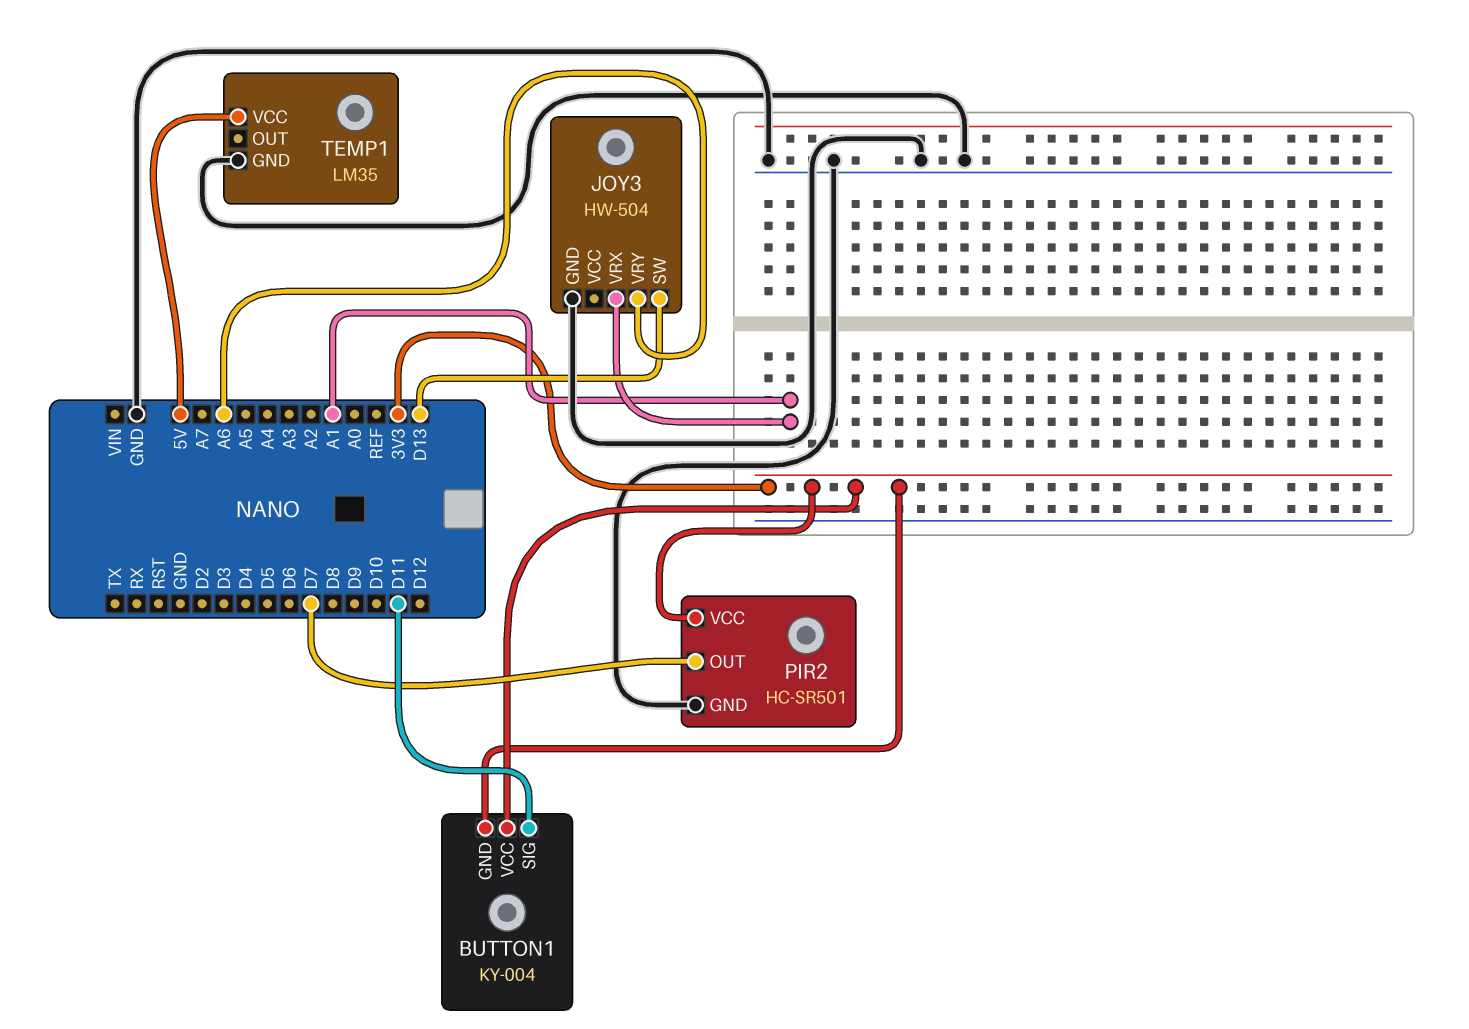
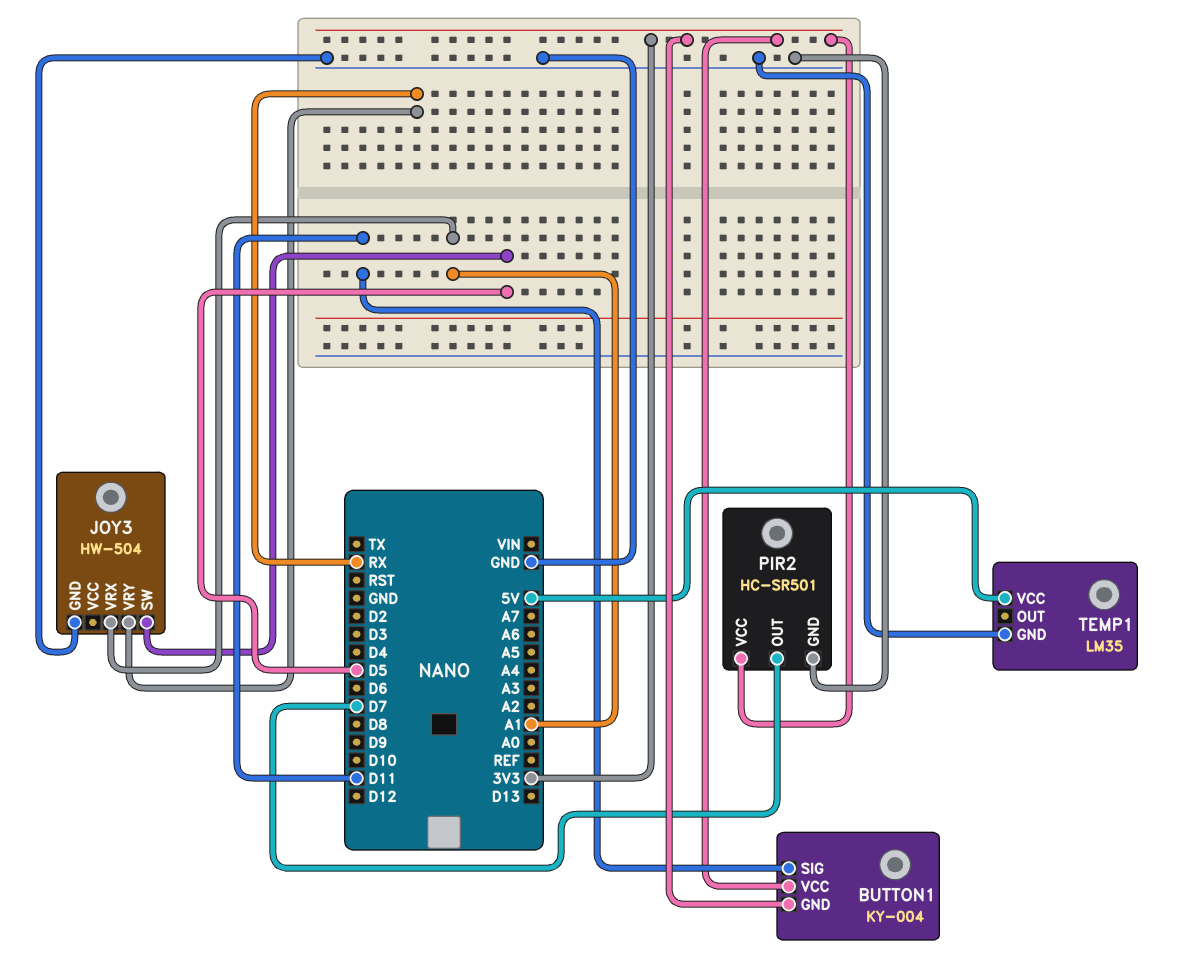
JOY3 pin SW: D13 -> D5
JOY3 pin VRY: A6 -> RX

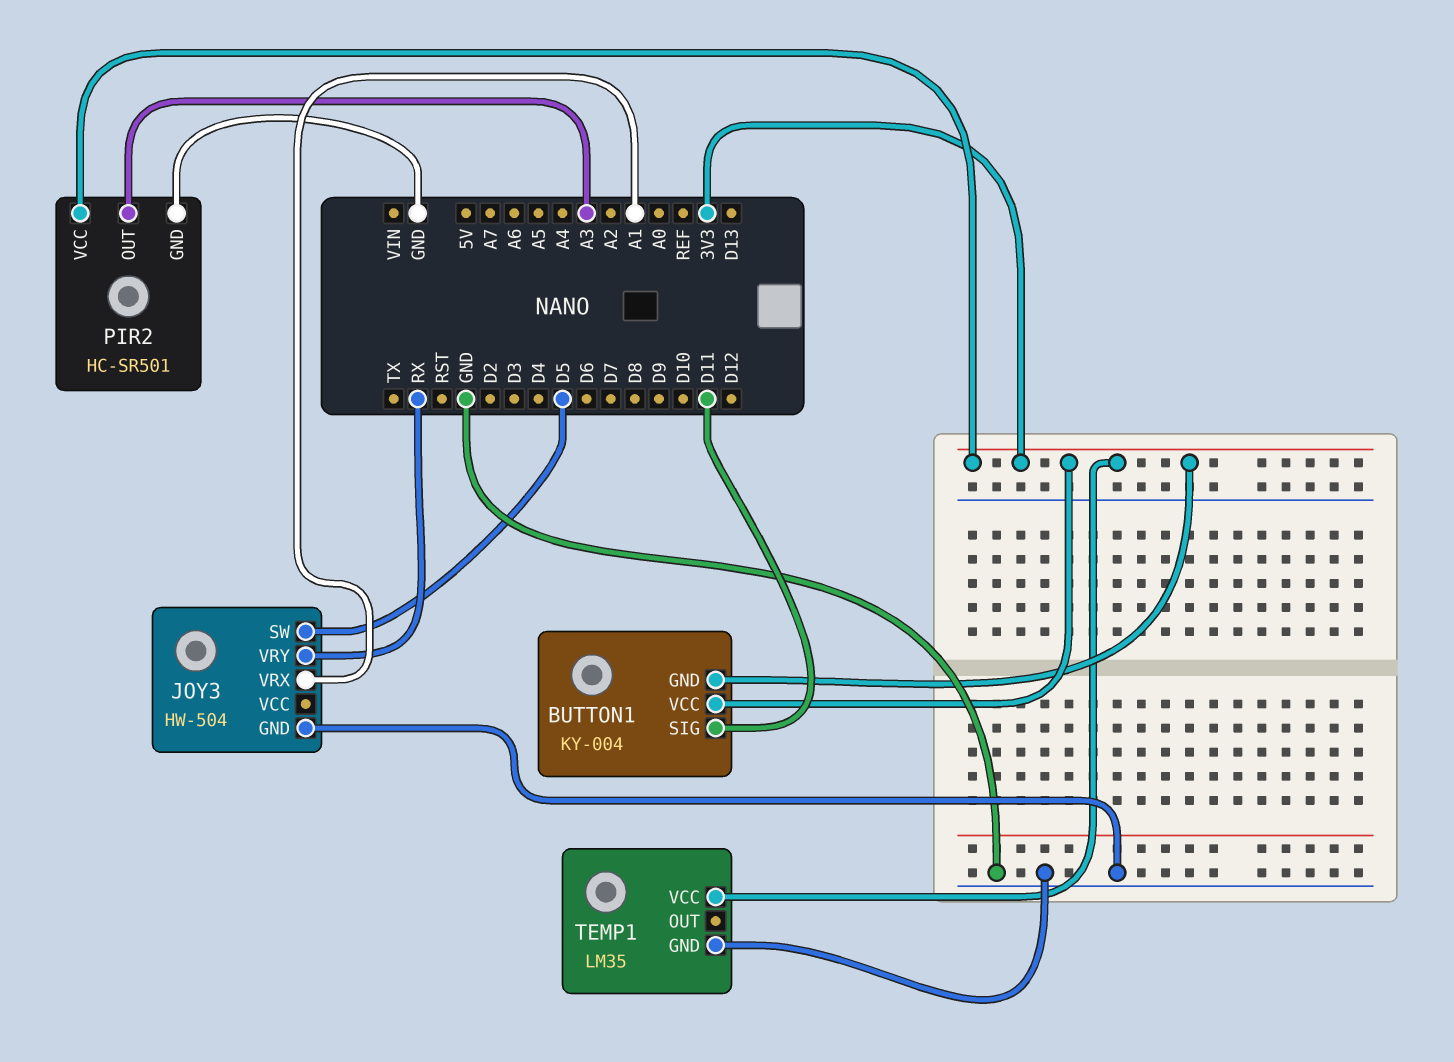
PIR2 pin OUT: D7 -> A3
TEMP1 pin VCC: 5V -> 3V3

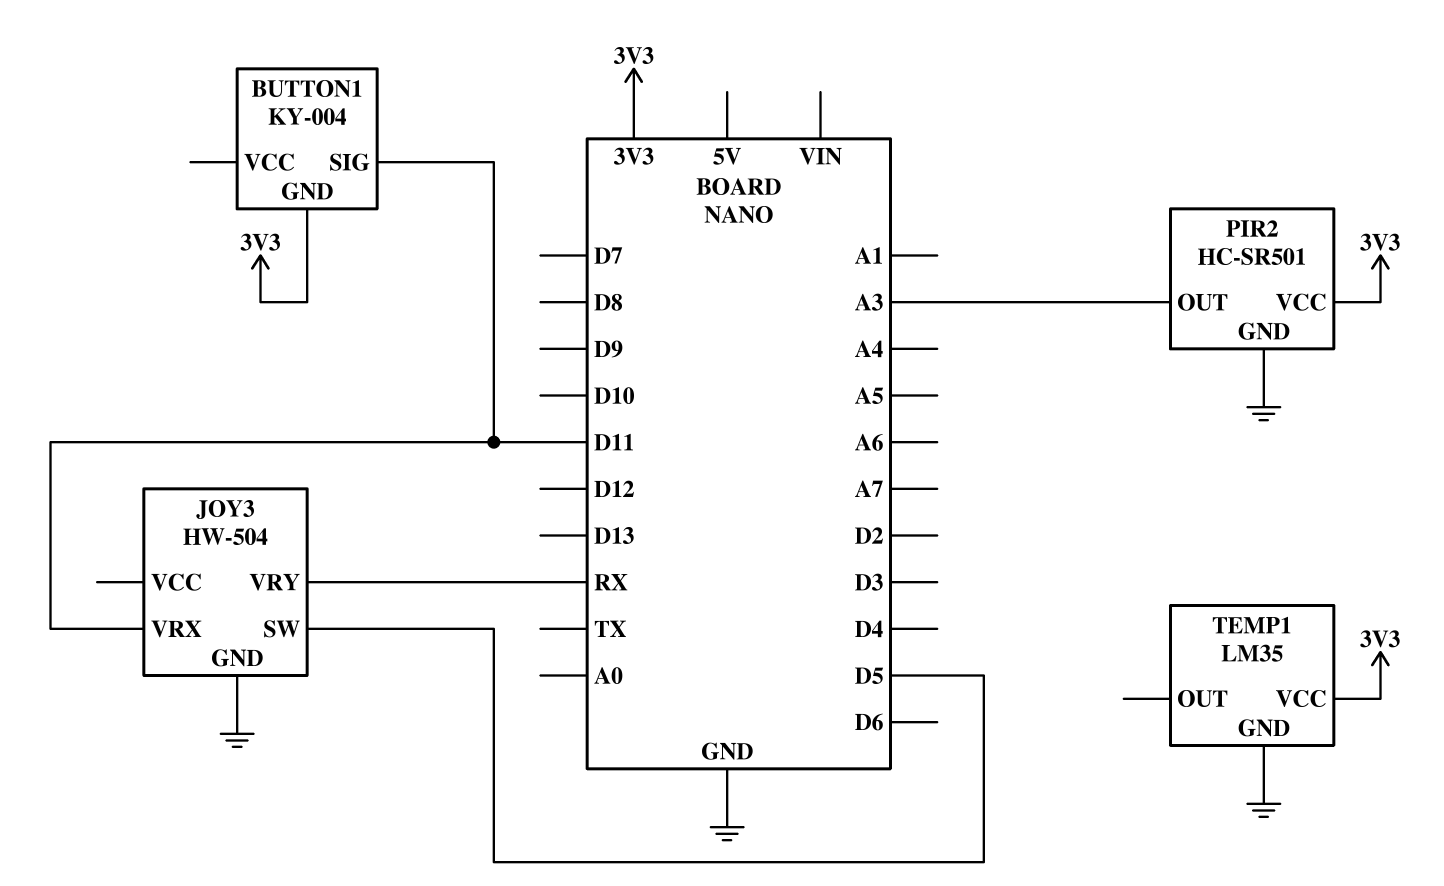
BUTTON1 pin VCC: 3V3 -> none
JOY3 pin VRX: A1 -> D11

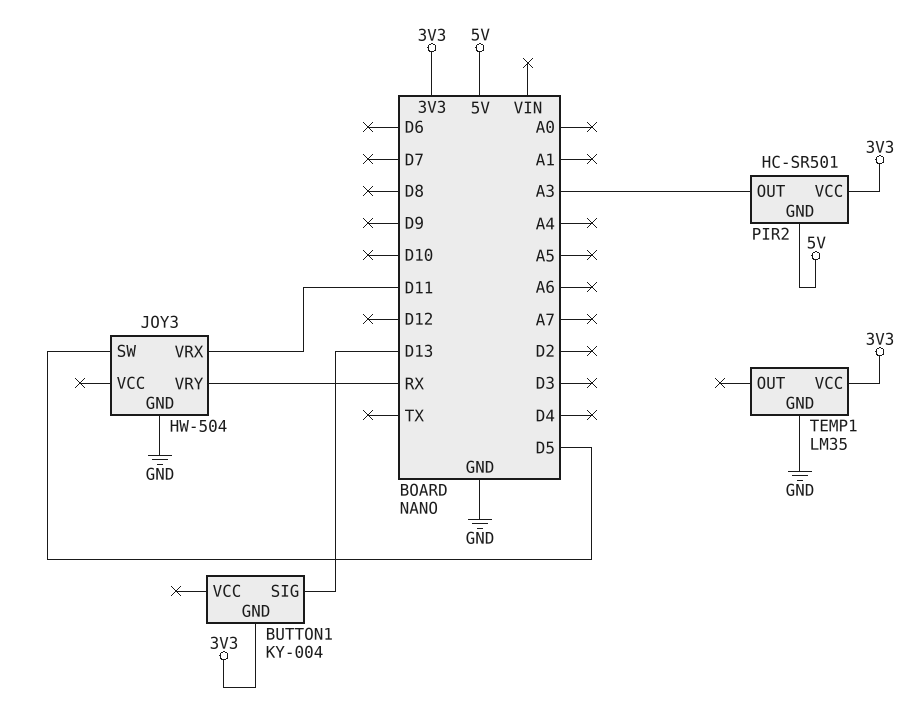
BUTTON1 pin SIG: D11 -> D13
PIR2 pin GND: GND -> 5V

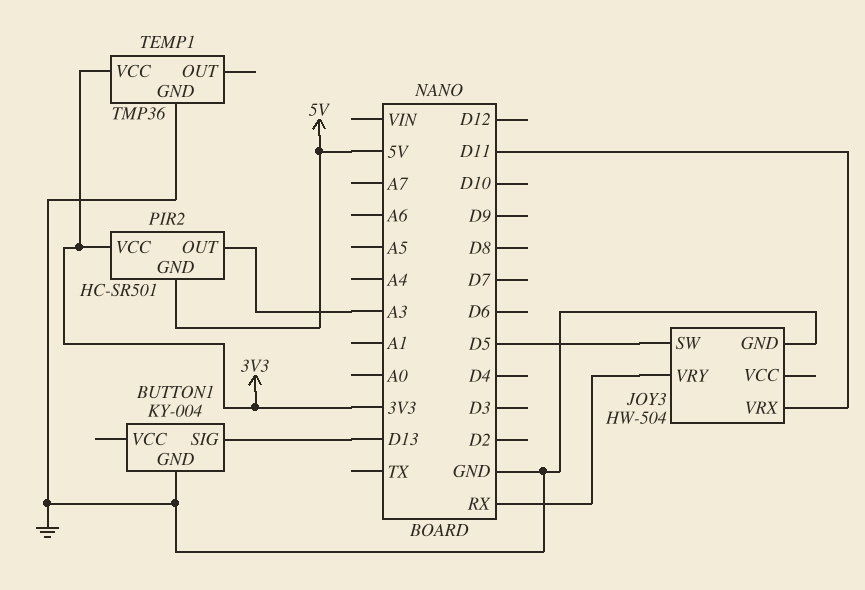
BUTTON1 pin GND: 3V3 -> GND
TEMP1: LM35 -> TMP36

